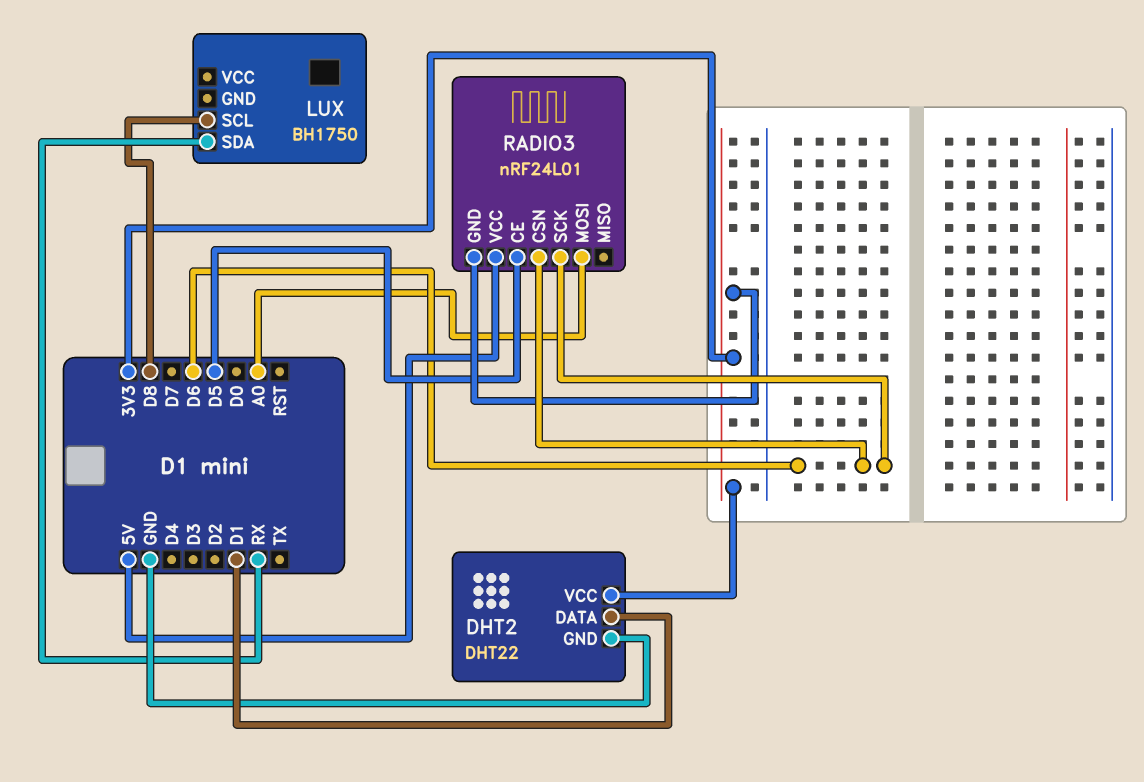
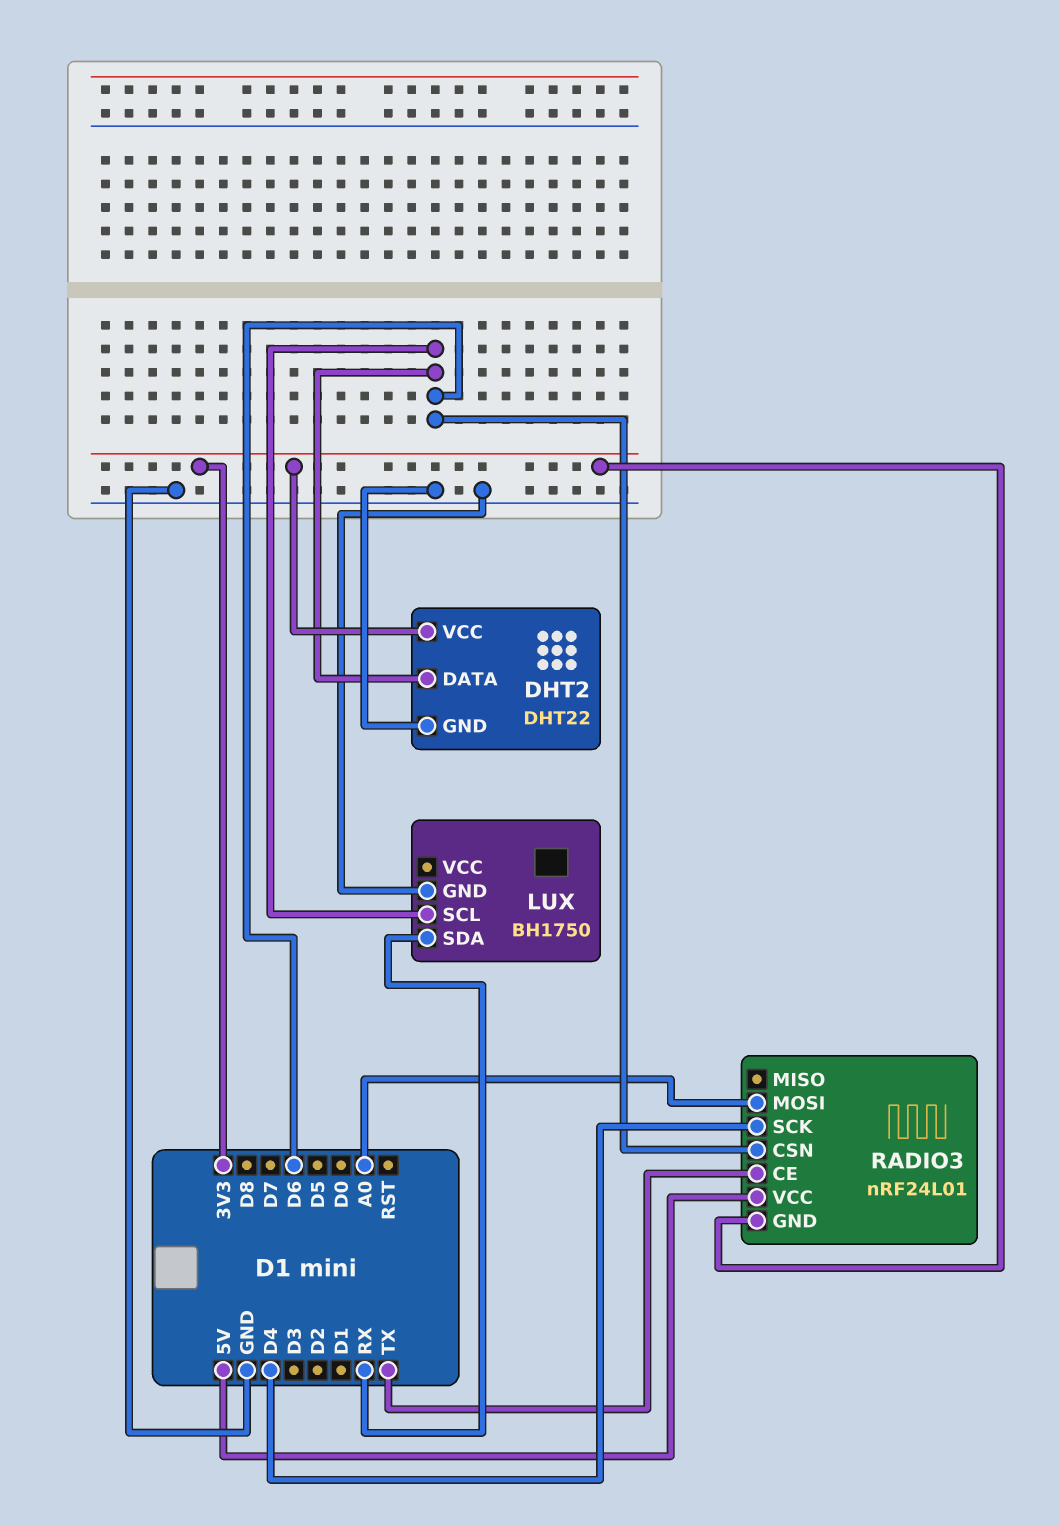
DHT2 pin DATA: D1 -> D6
LUX pin GND: none -> GND
LUX pin SCL: D8 -> D6
RADIO3 pin CE: D5 -> TX
RADIO3 pin SCK: D6 -> D4

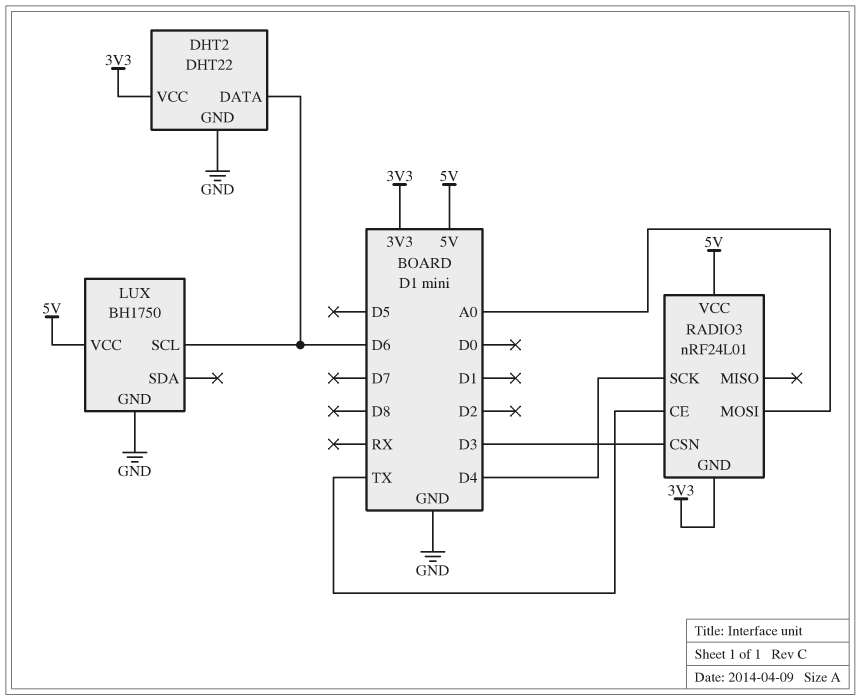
LUX pin SDA: RX -> none
LUX pin VCC: none -> 5V
RADIO3 pin CSN: D6 -> D3

